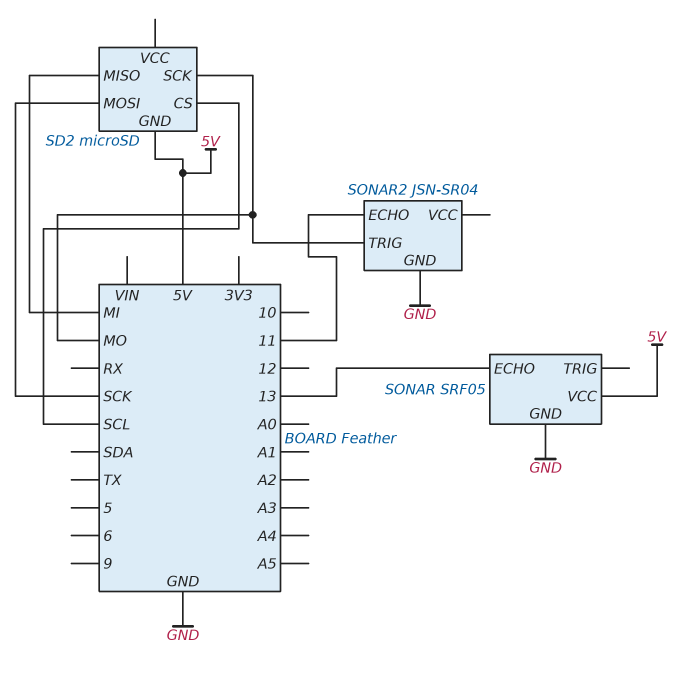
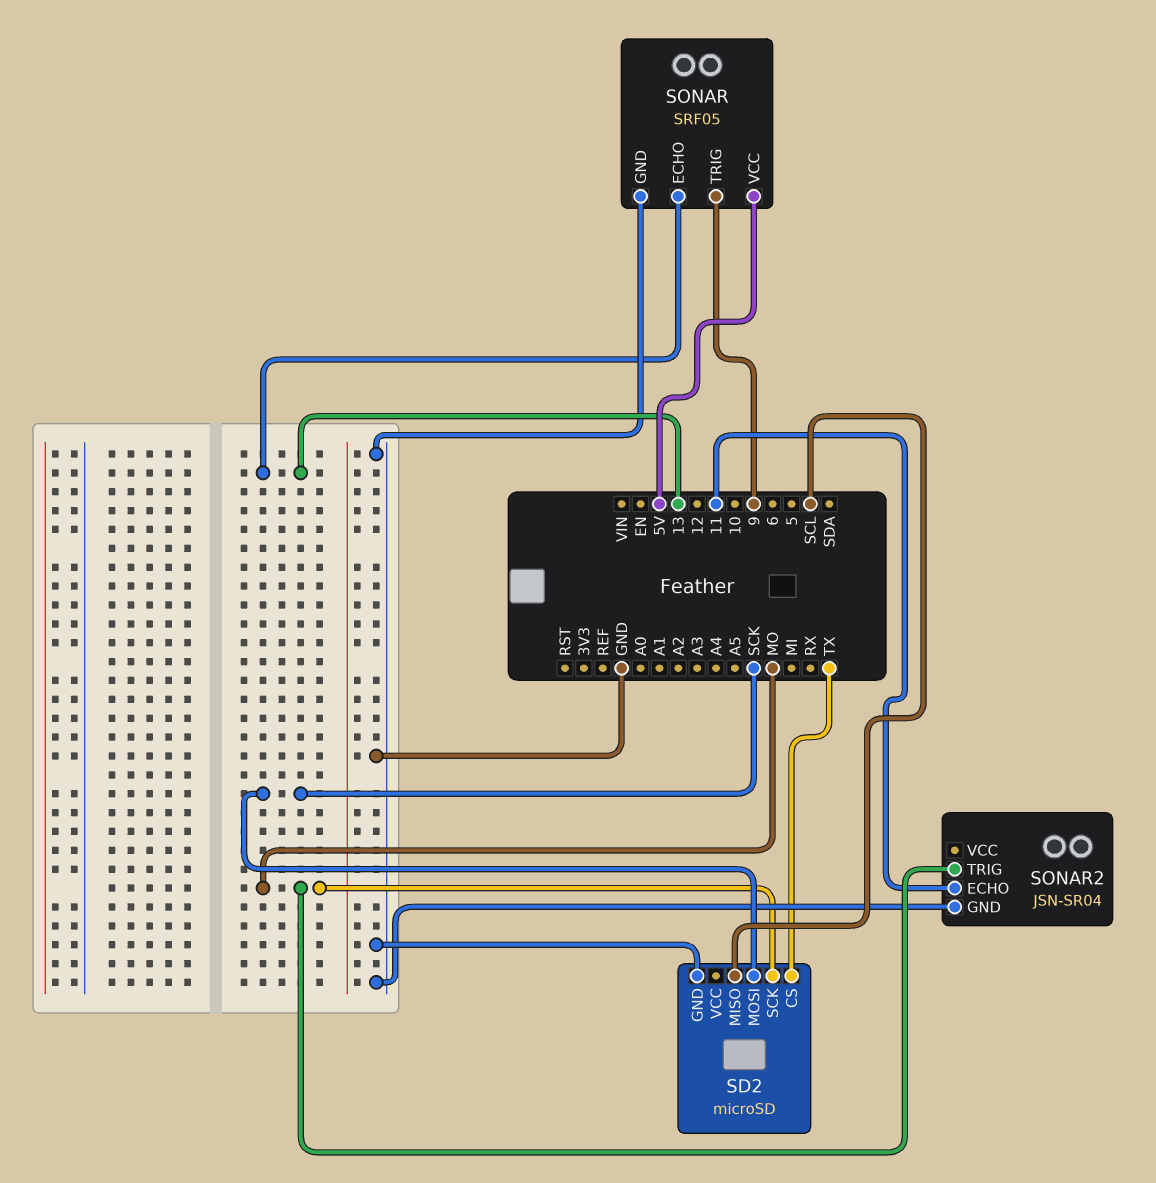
SD2 pin CS: SCL -> TX
SD2 pin GND: 5V -> GND
SD2 pin MISO: MI -> SCL
SONAR pin TRIG: none -> 9

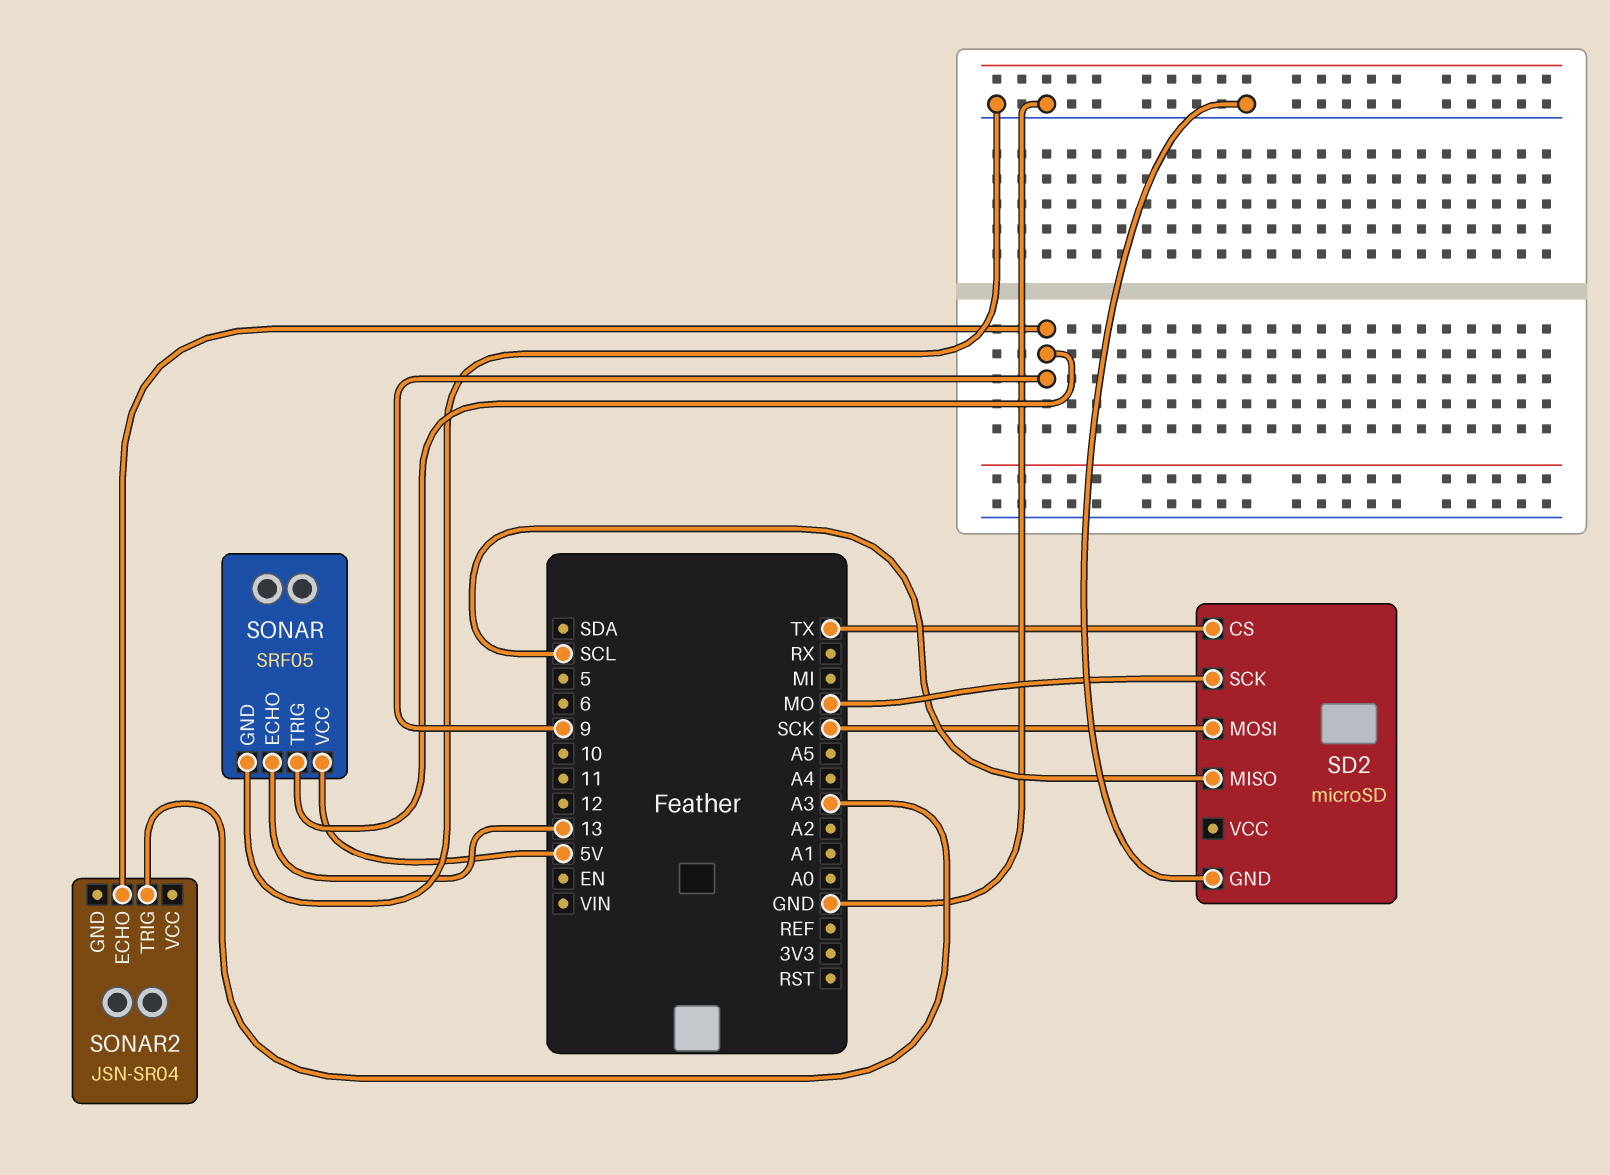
SONAR2 pin ECHO: 11 -> 9
SONAR2 pin GND: GND -> none
SONAR2 pin TRIG: MO -> A3

